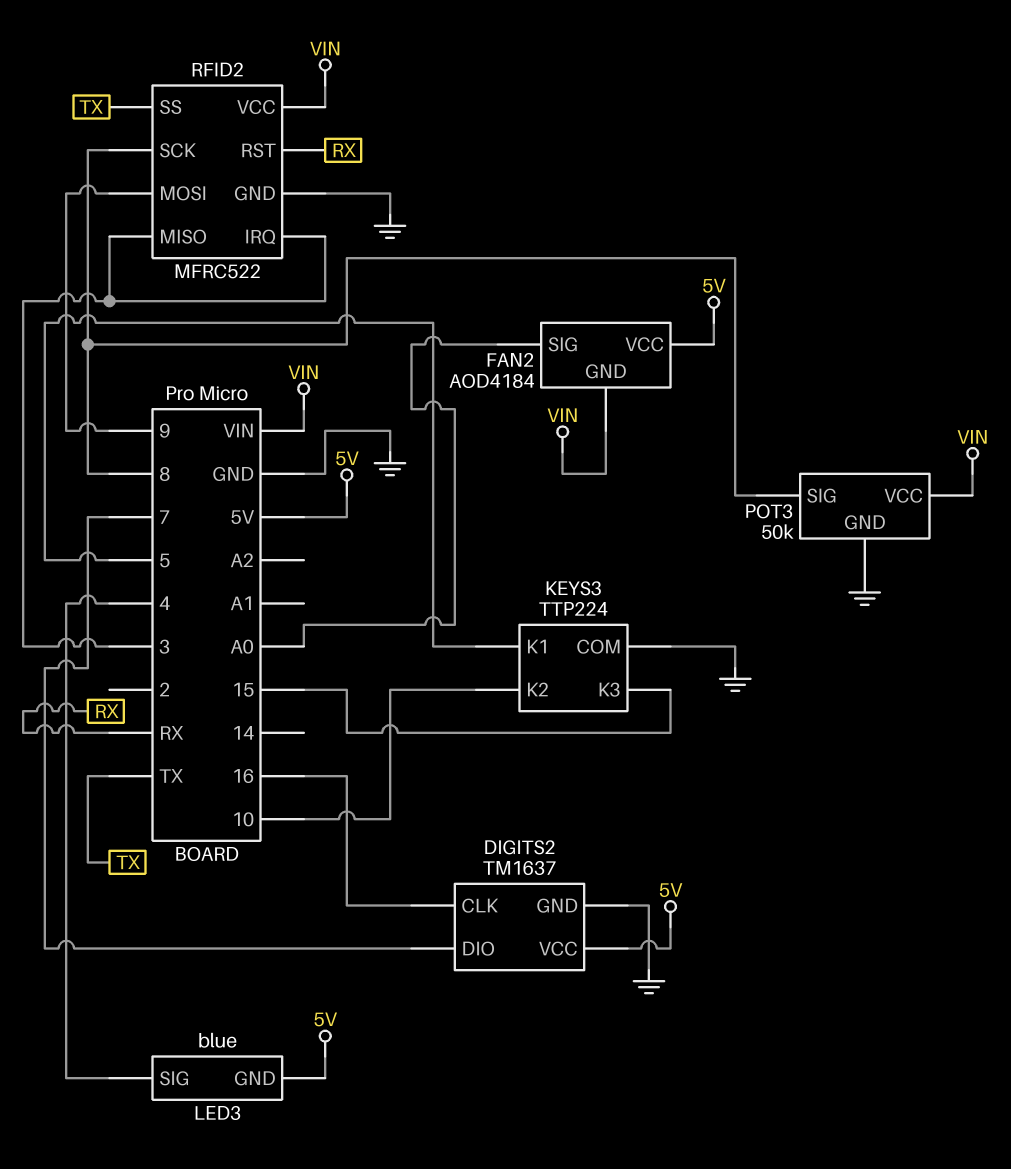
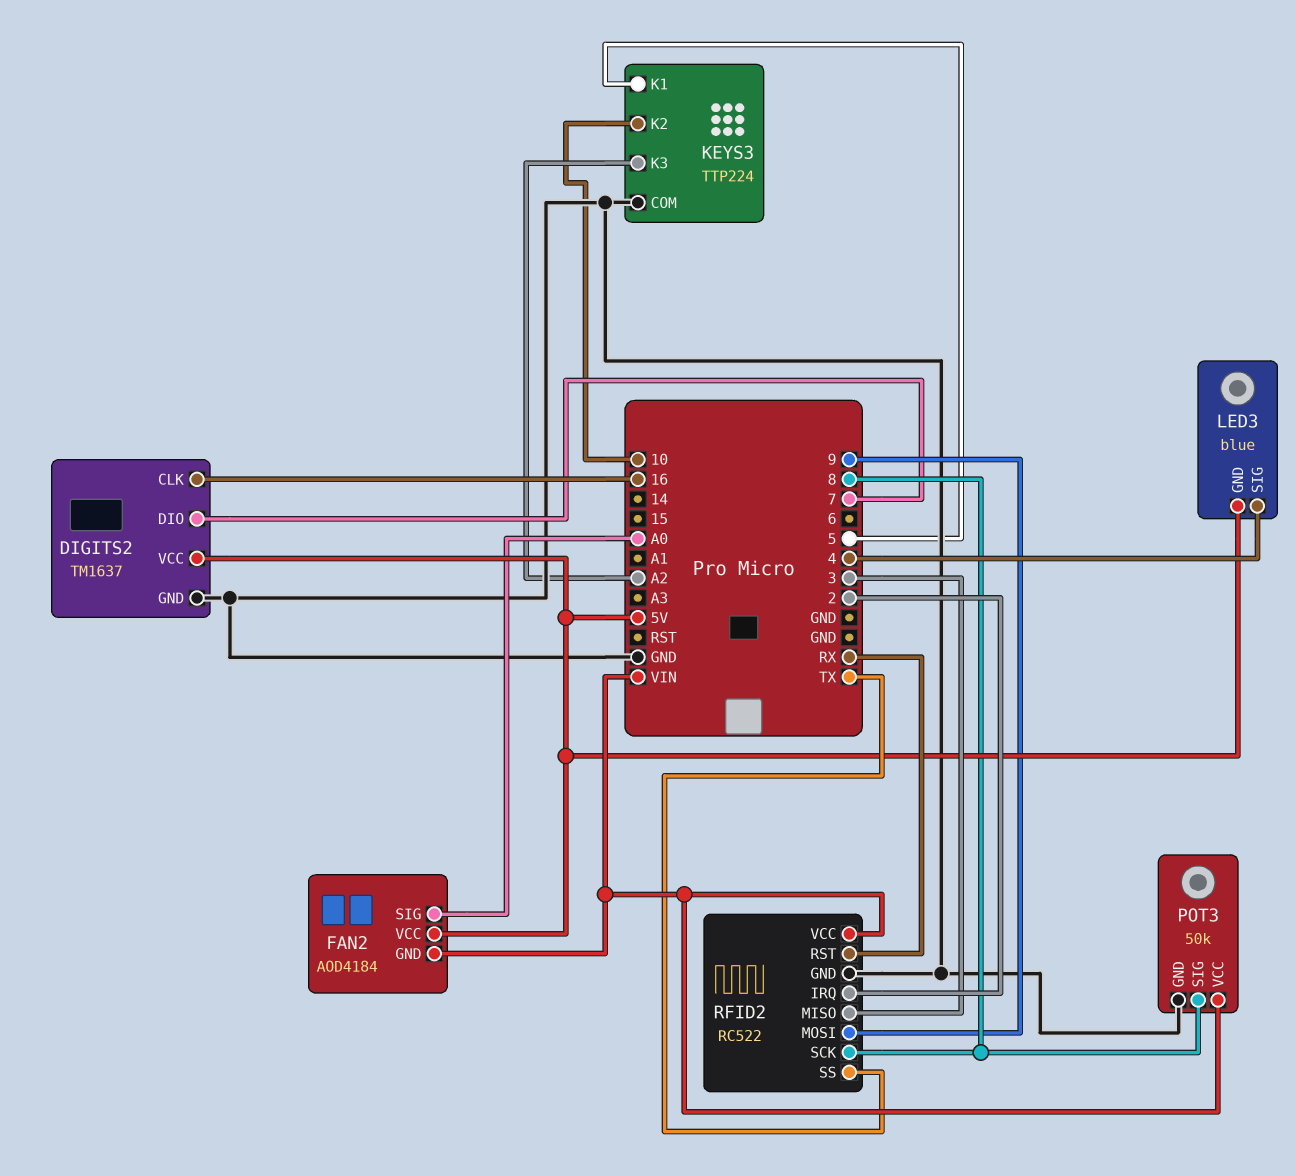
KEYS3 pin K3: 15 -> A2
RFID2: MFRC522 -> RC522
RFID2 pin IRQ: 3 -> 2

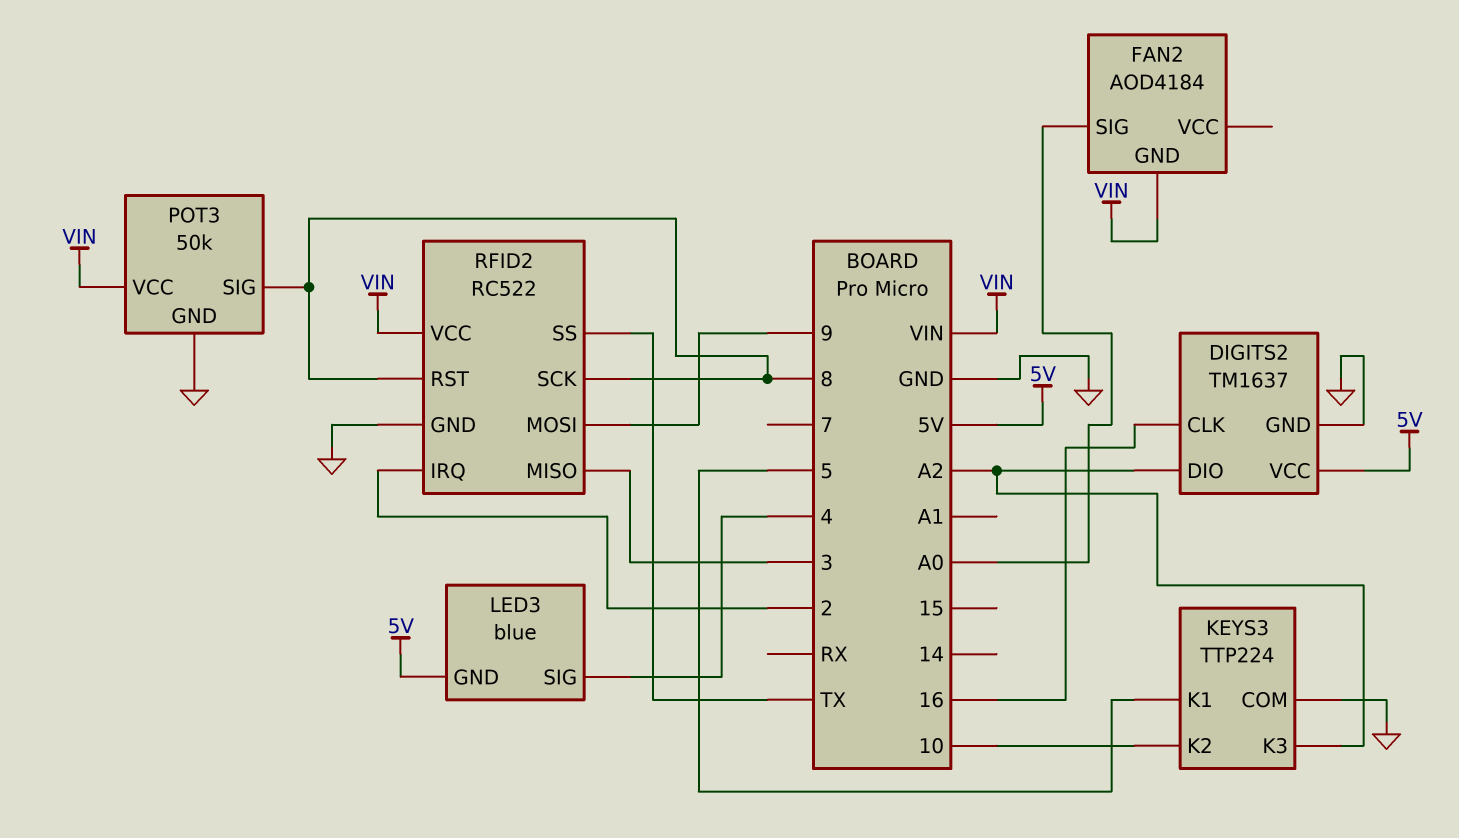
DIGITS2 pin DIO: 7 -> A2
FAN2 pin VCC: 5V -> none
RFID2 pin RST: RX -> 8

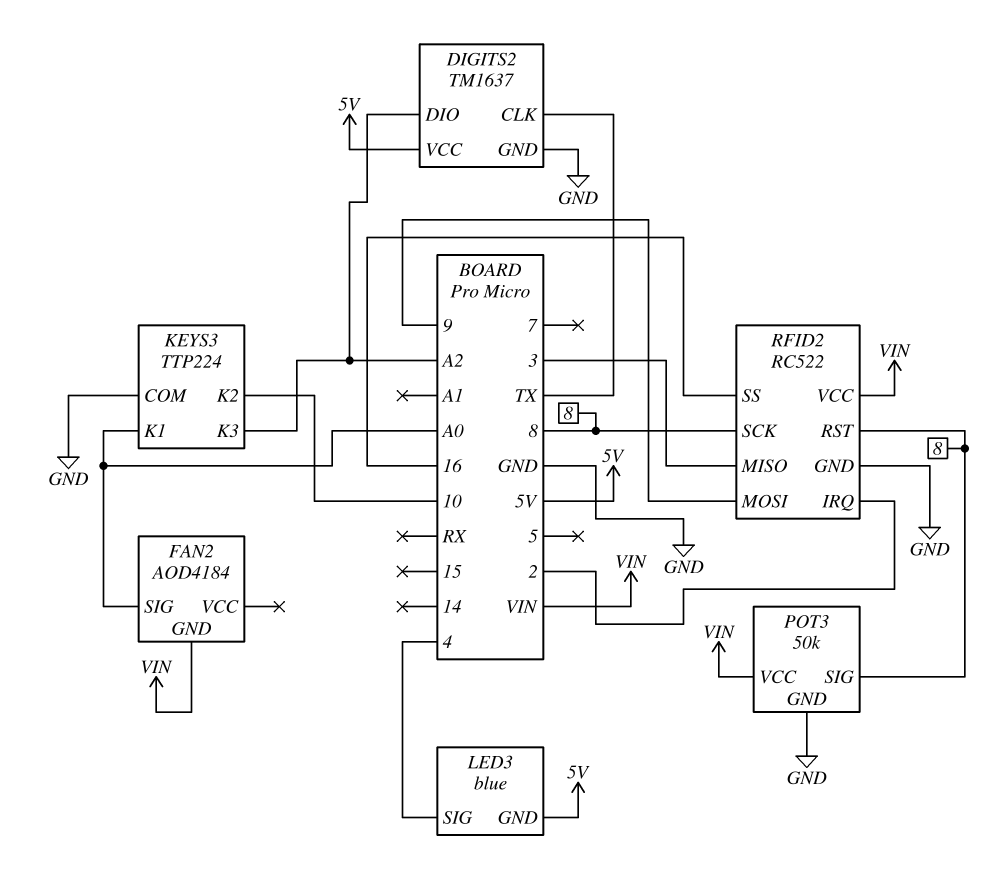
DIGITS2 pin CLK: 16 -> TX
KEYS3 pin K1: 5 -> A0
RFID2 pin SS: TX -> 16

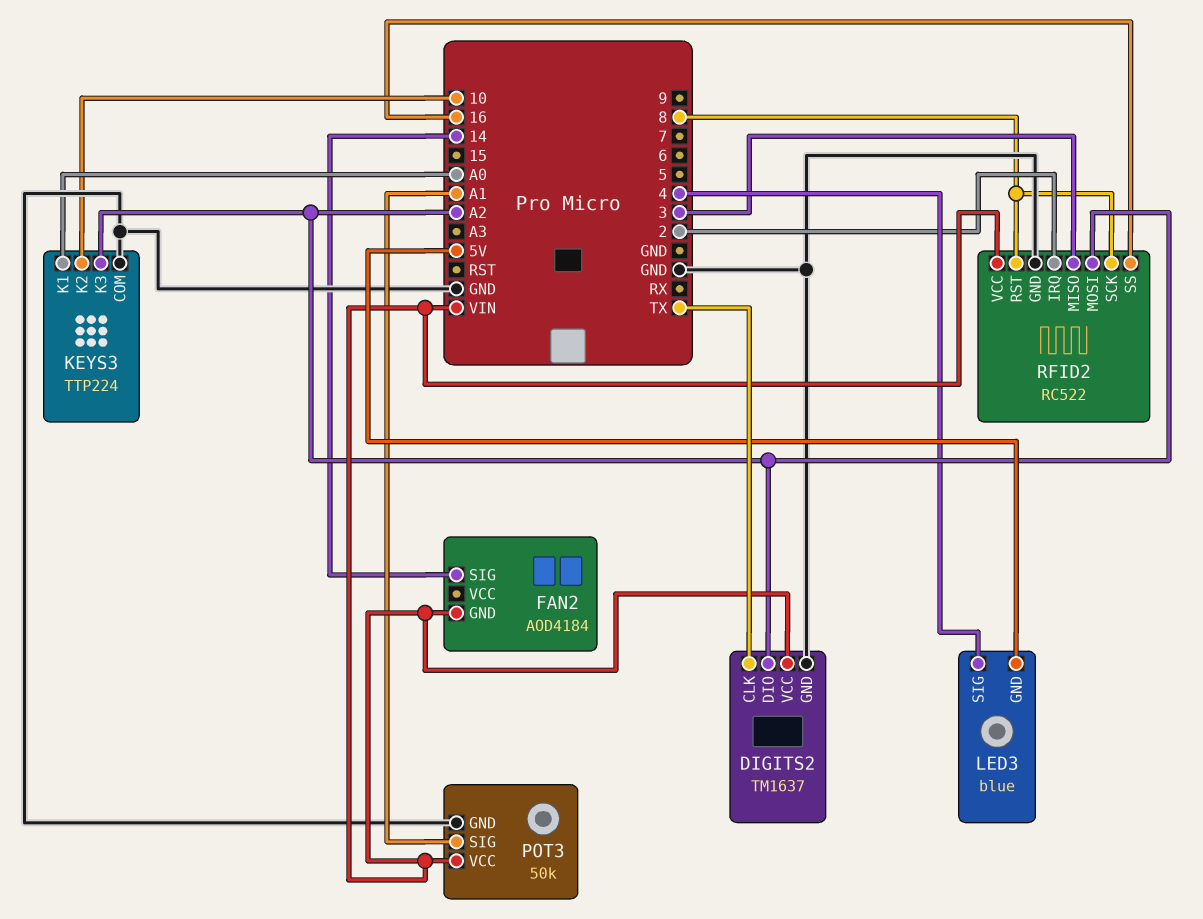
DIGITS2 pin VCC: 5V -> VIN
FAN2 pin SIG: A0 -> 14
POT3 pin SIG: 8 -> A1
RFID2 pin MOSI: 9 -> A2

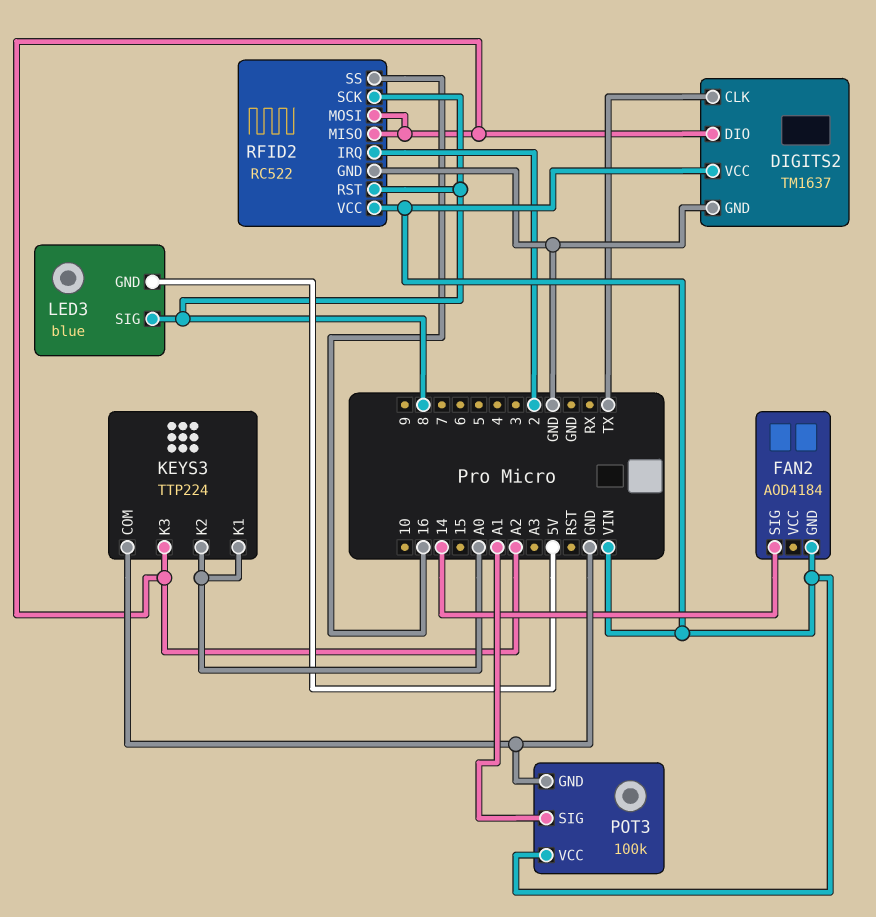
KEYS3 pin K2: 10 -> A0
LED3 pin SIG: 4 -> 8
POT3: 50k -> 100k
RFID2 pin MISO: 3 -> A2

